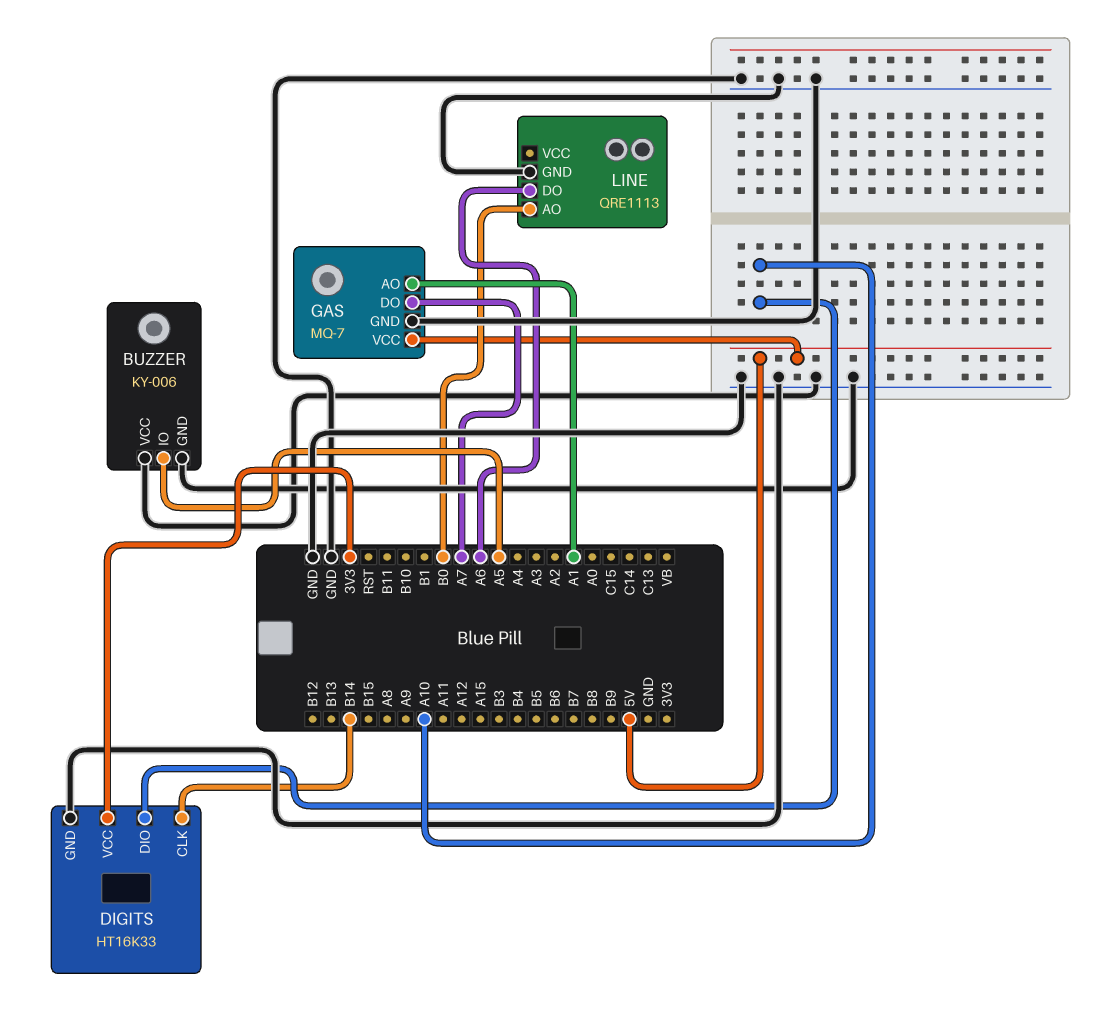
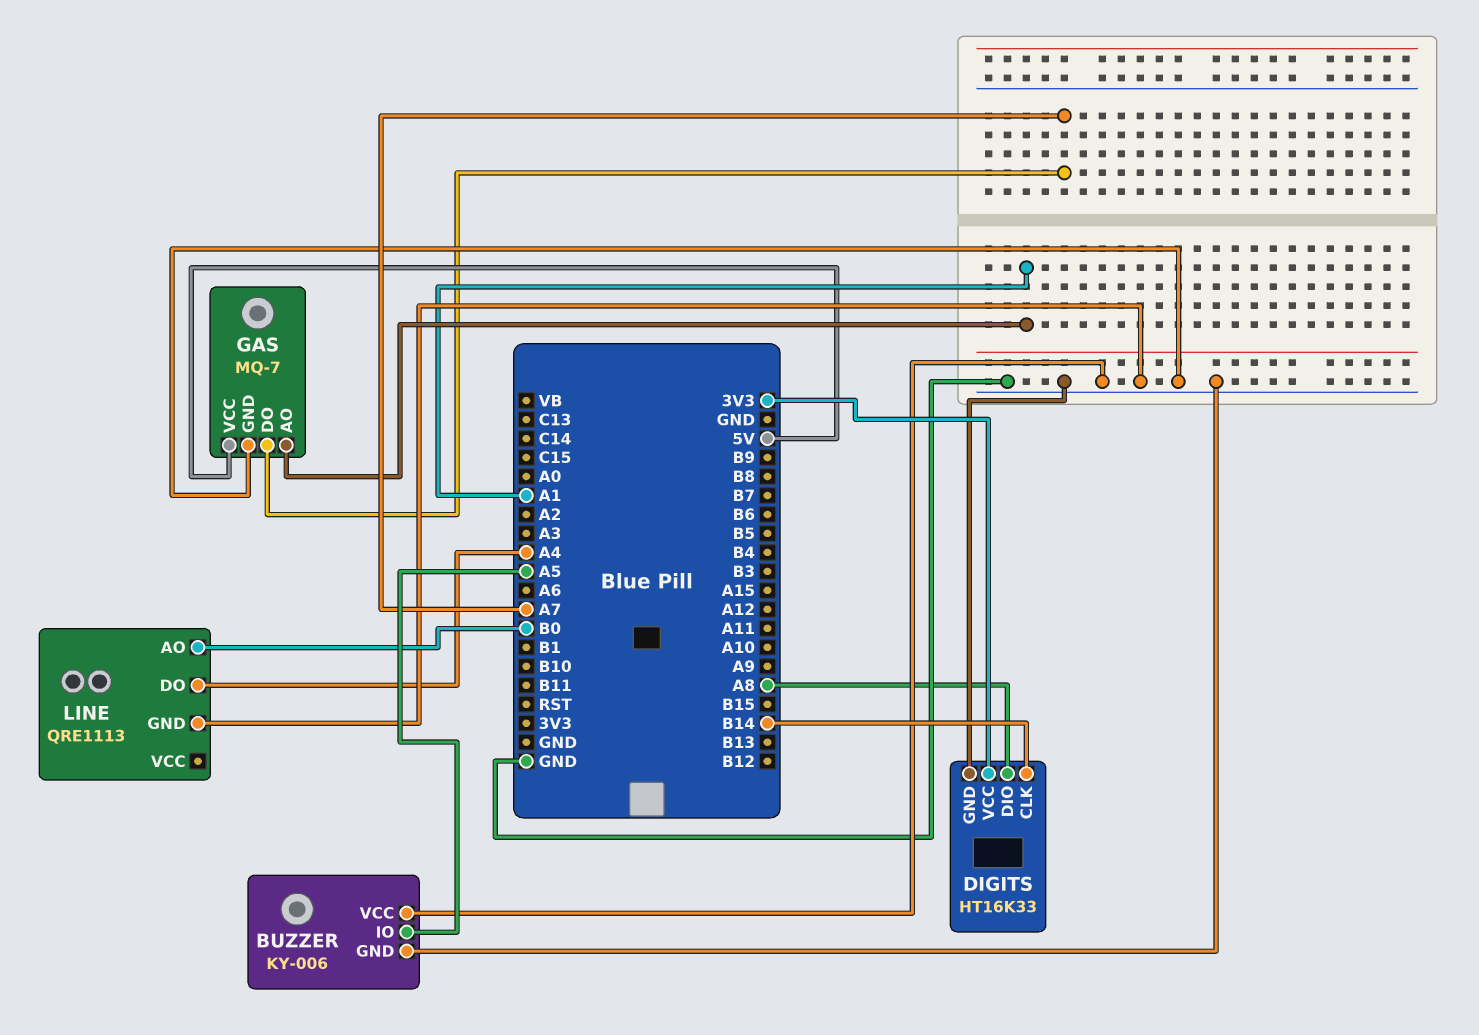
DIGITS pin DIO: A10 -> A8
LINE pin DO: A6 -> A4

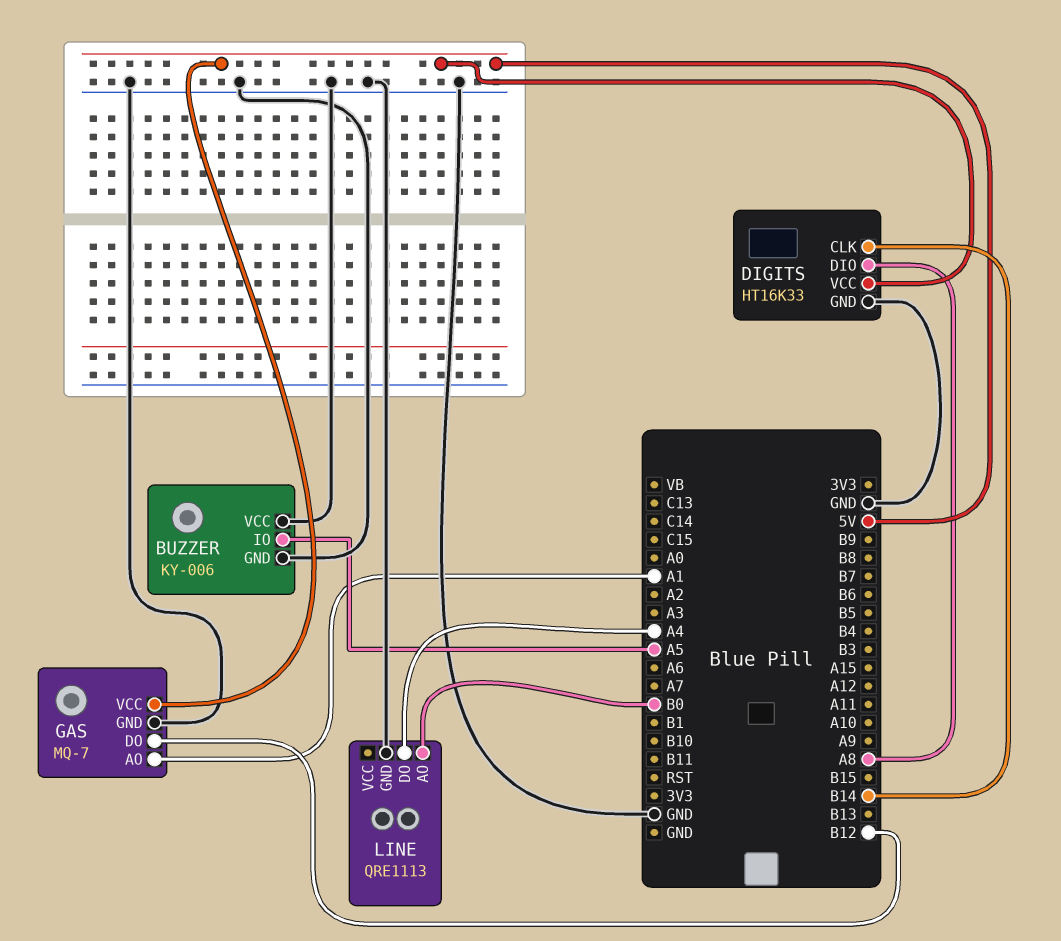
DIGITS pin VCC: 3V3 -> 5V
GAS pin DO: A7 -> B12

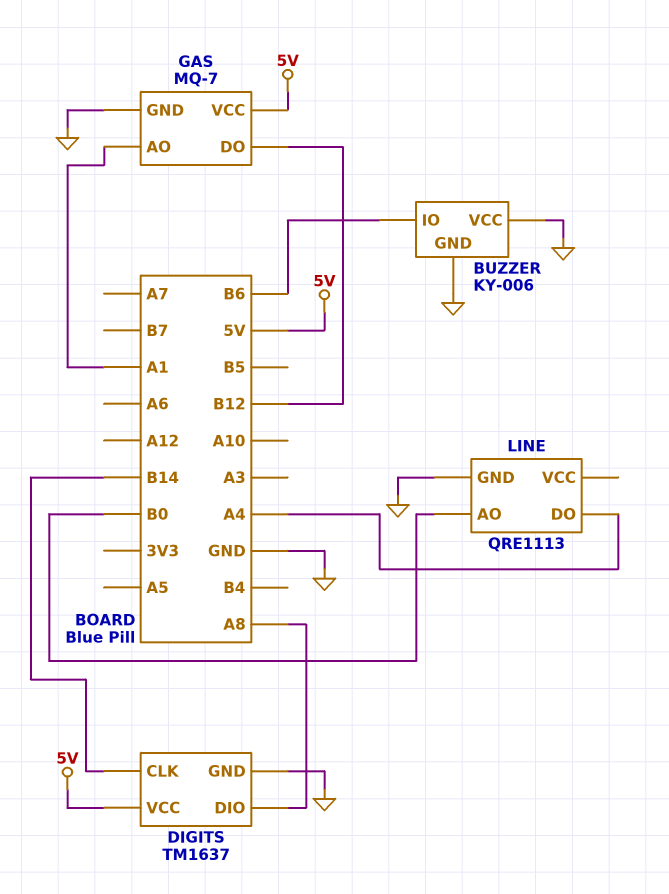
BUZZER pin IO: A5 -> B6
DIGITS: HT16K33 -> TM1637

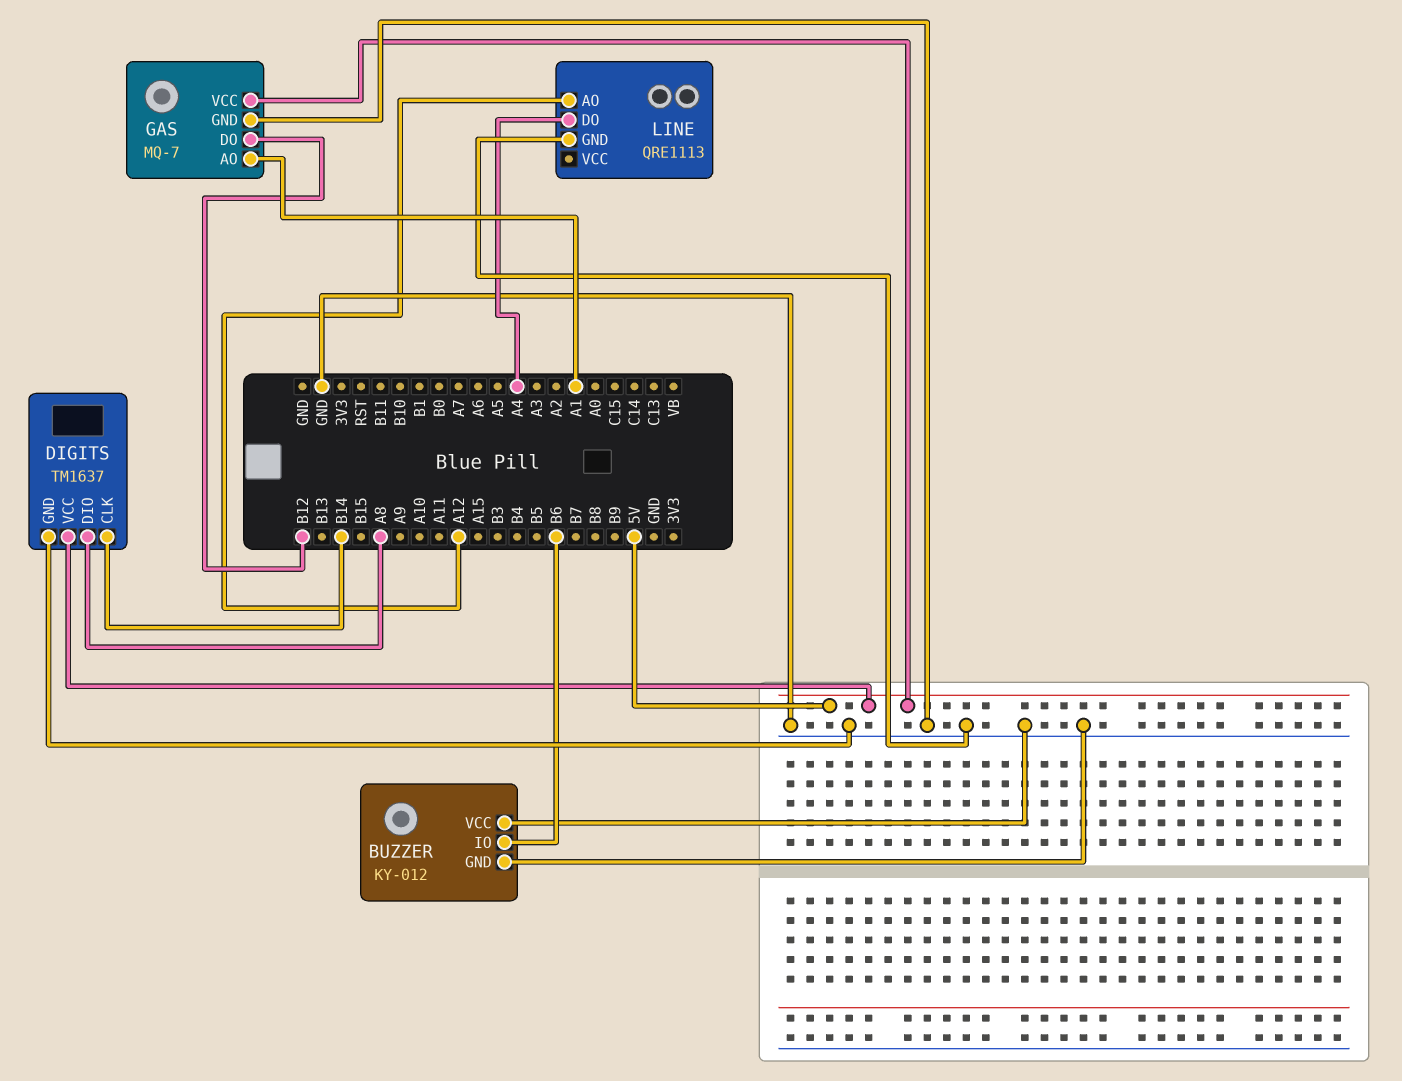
BUZZER: KY-006 -> KY-012
LINE pin AO: B0 -> A12

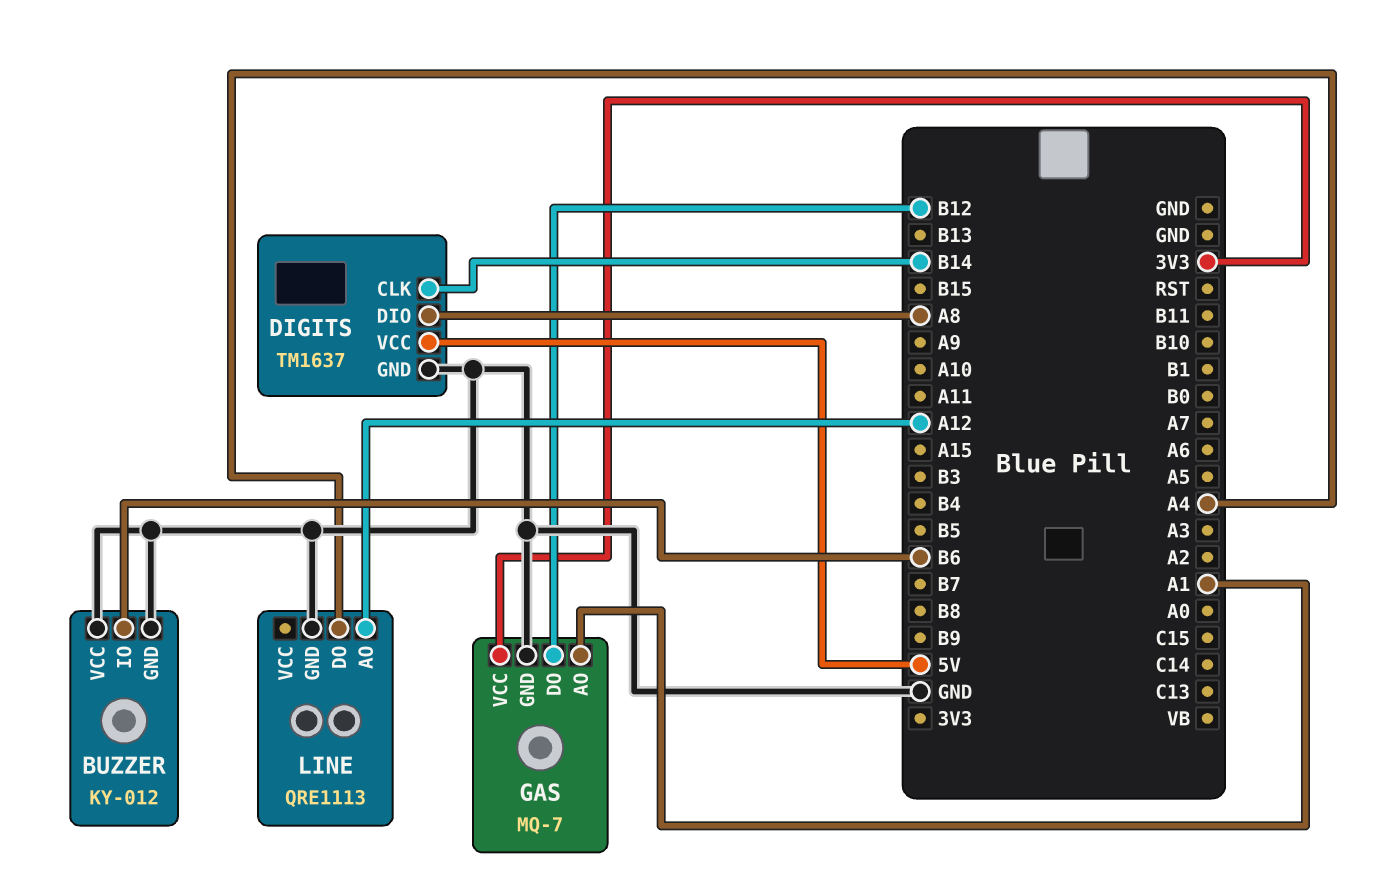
GAS pin VCC: 5V -> 3V3

